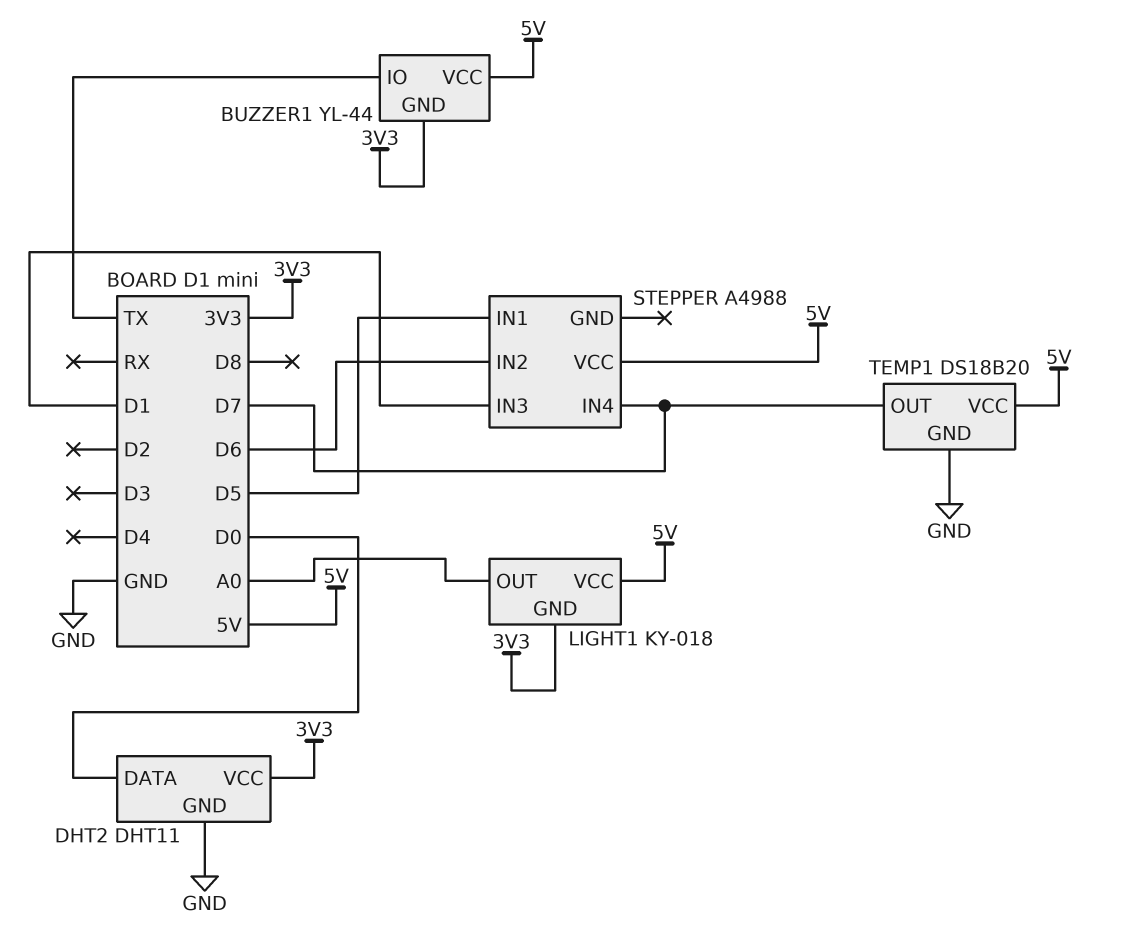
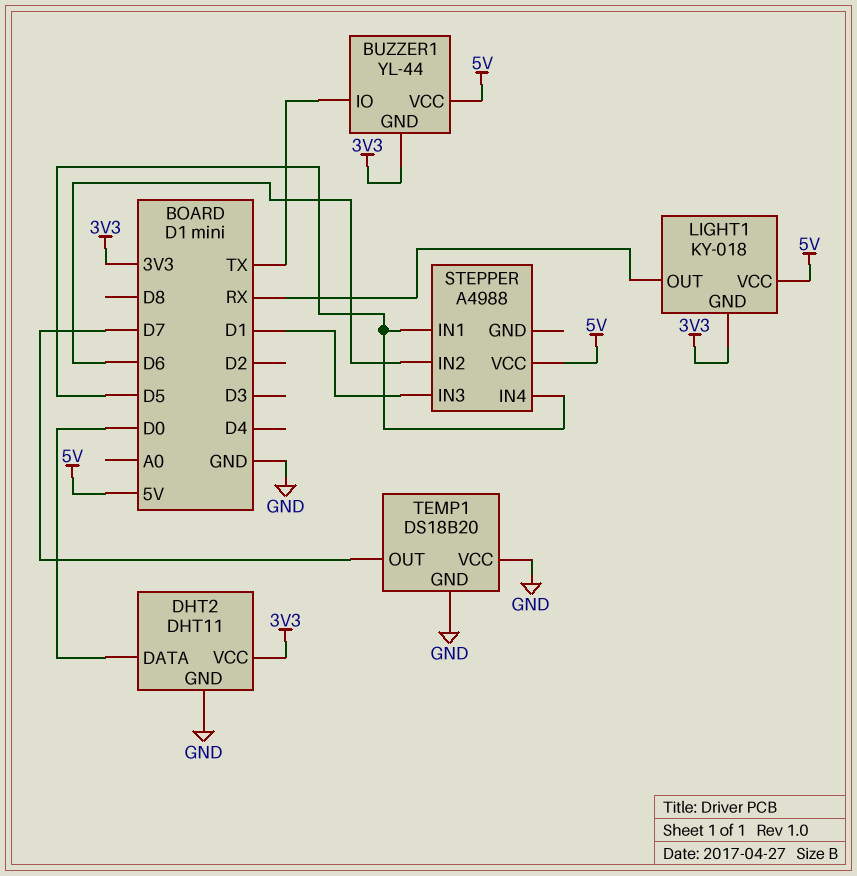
LIGHT1 pin OUT: A0 -> RX
STEPPER pin IN4: D7 -> D5
TEMP1 pin VCC: 5V -> GND

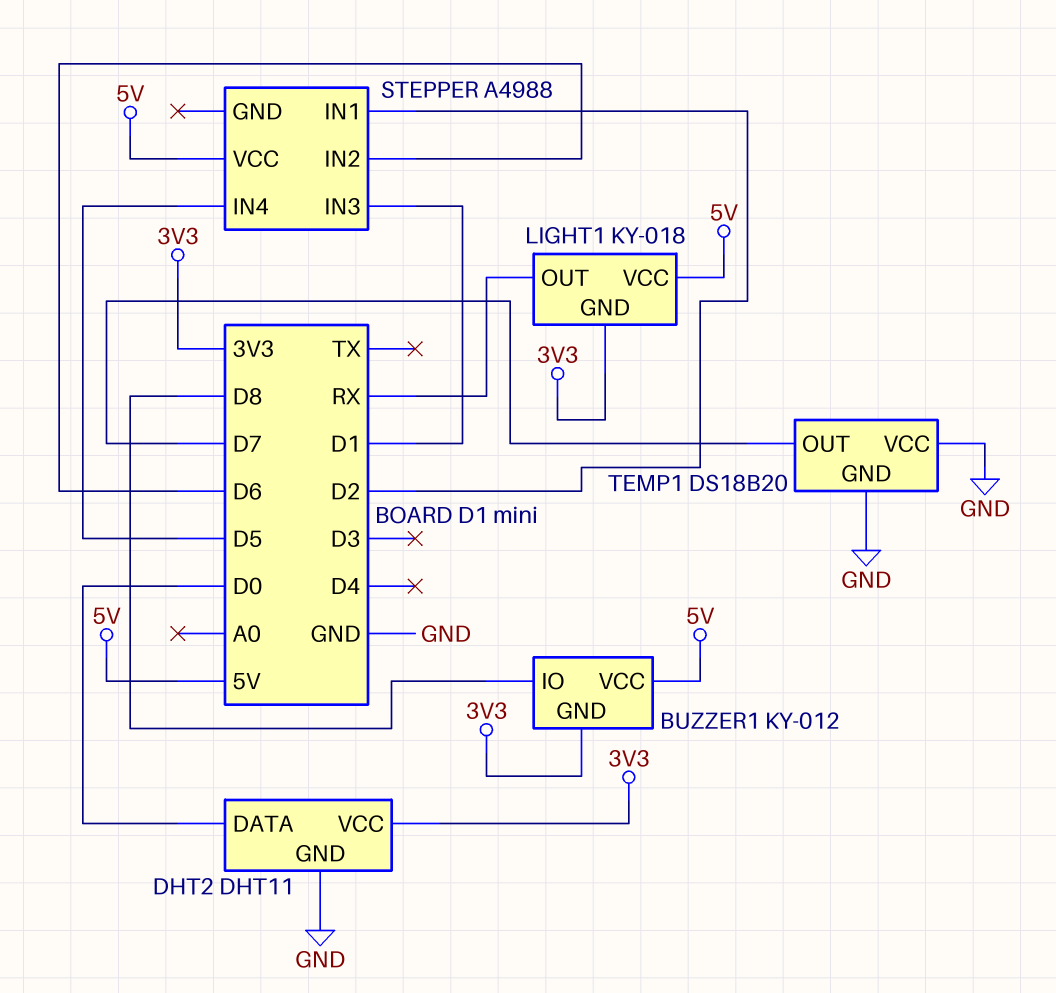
BUZZER1: YL-44 -> KY-012
BUZZER1 pin IO: TX -> D8
STEPPER pin IN1: D5 -> D2

